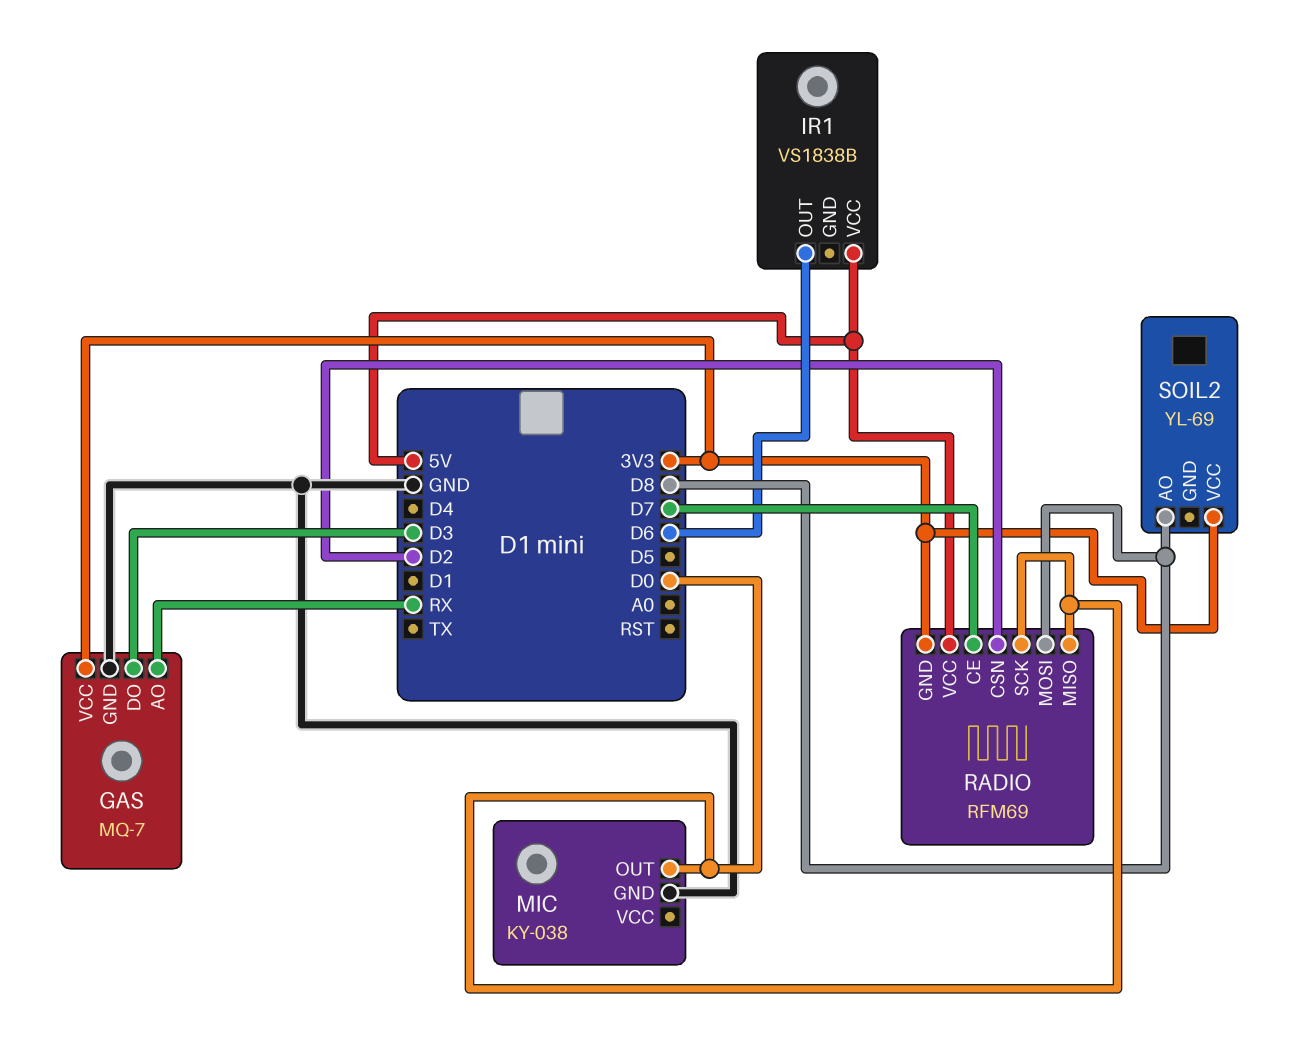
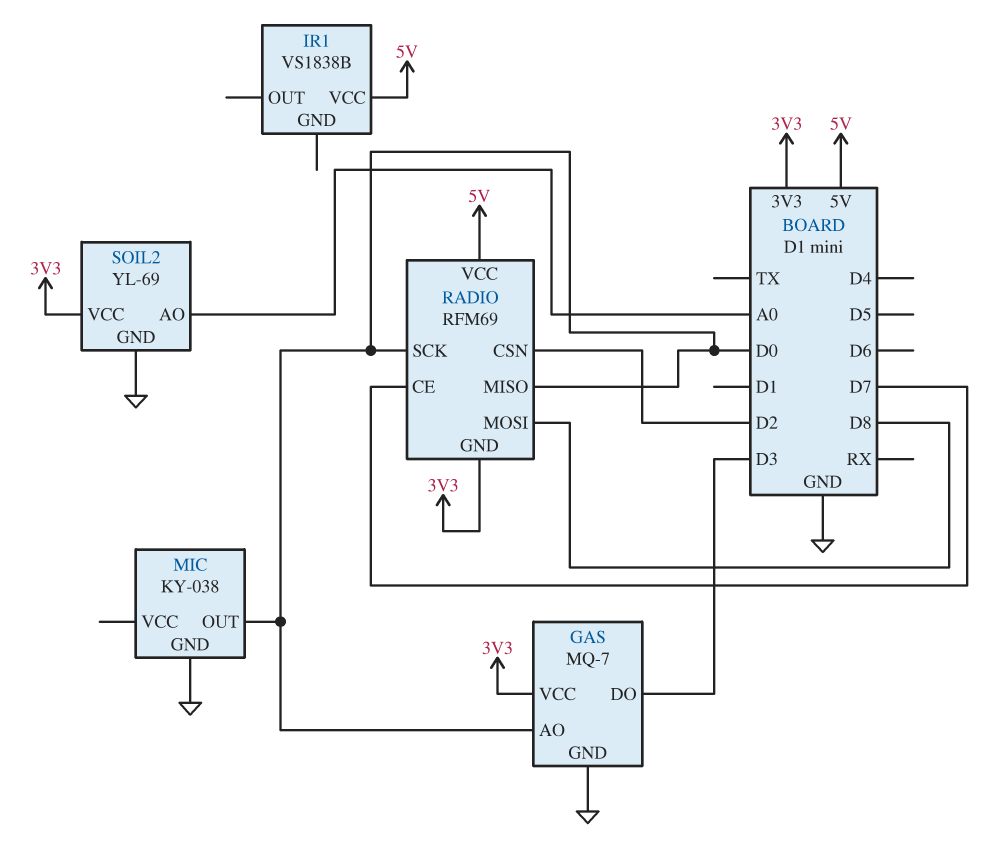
GAS pin AO: RX -> D0
IR1 pin OUT: D6 -> none
SOIL2 pin AO: D8 -> A0
SOIL2 pin GND: none -> GND

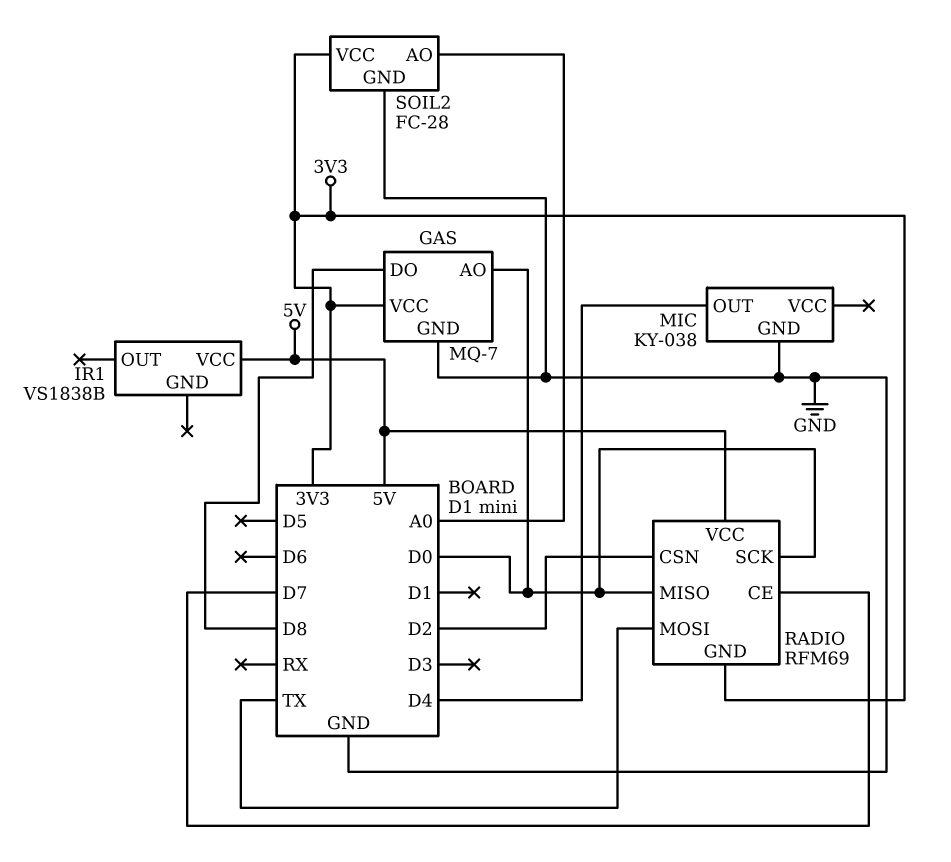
GAS pin DO: D3 -> D8
MIC pin OUT: D0 -> D4
RADIO pin MOSI: D8 -> TX
SOIL2: YL-69 -> FC-28

